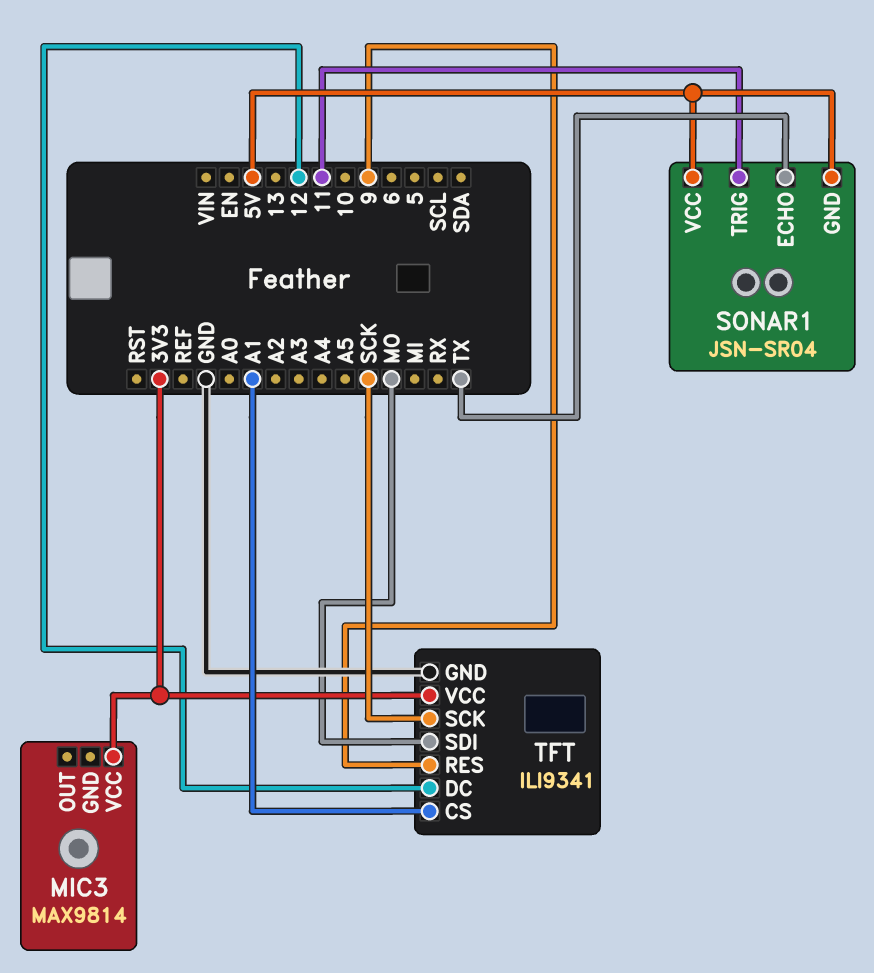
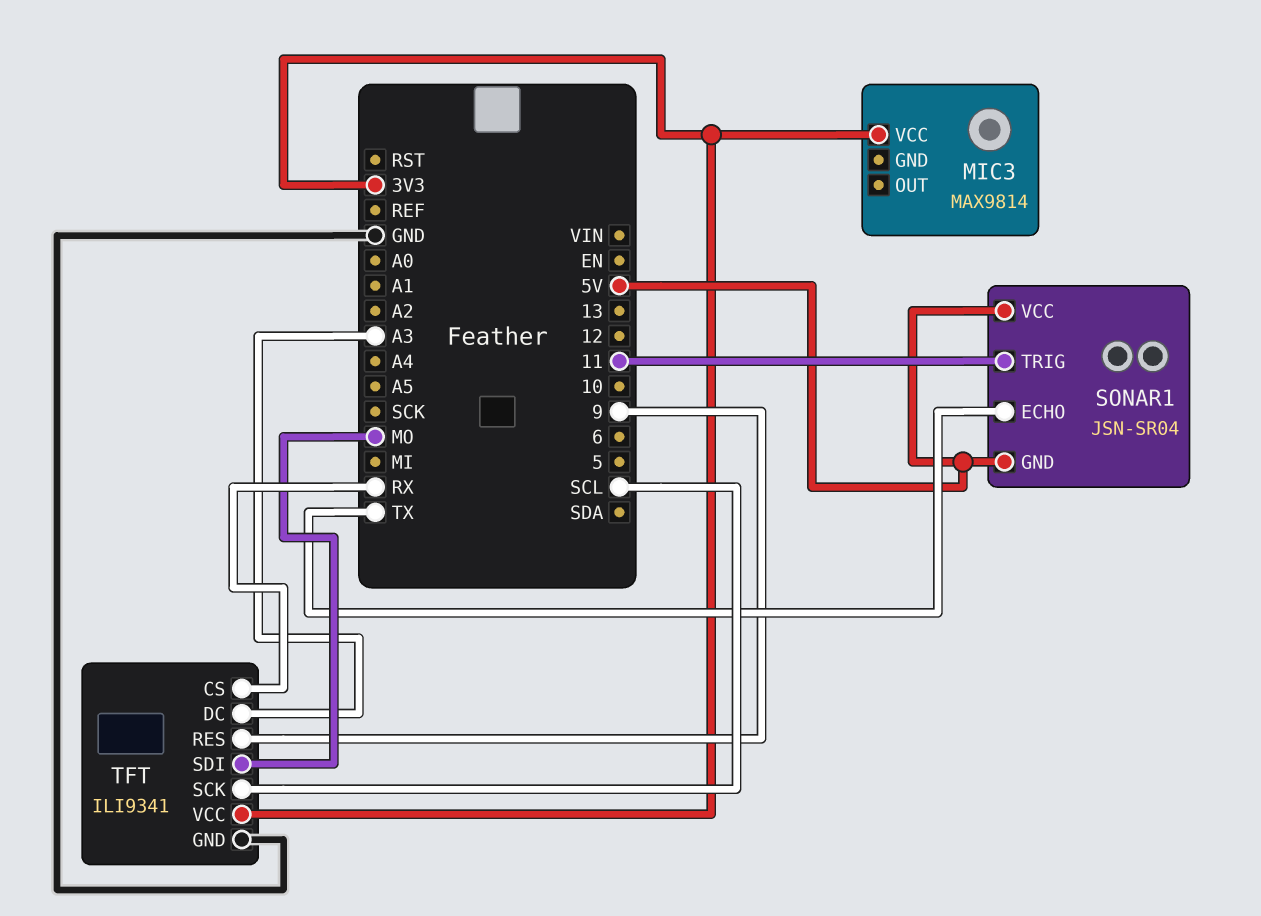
TFT pin CS: A1 -> RX
TFT pin DC: 12 -> A3
TFT pin SCK: SCK -> SCL

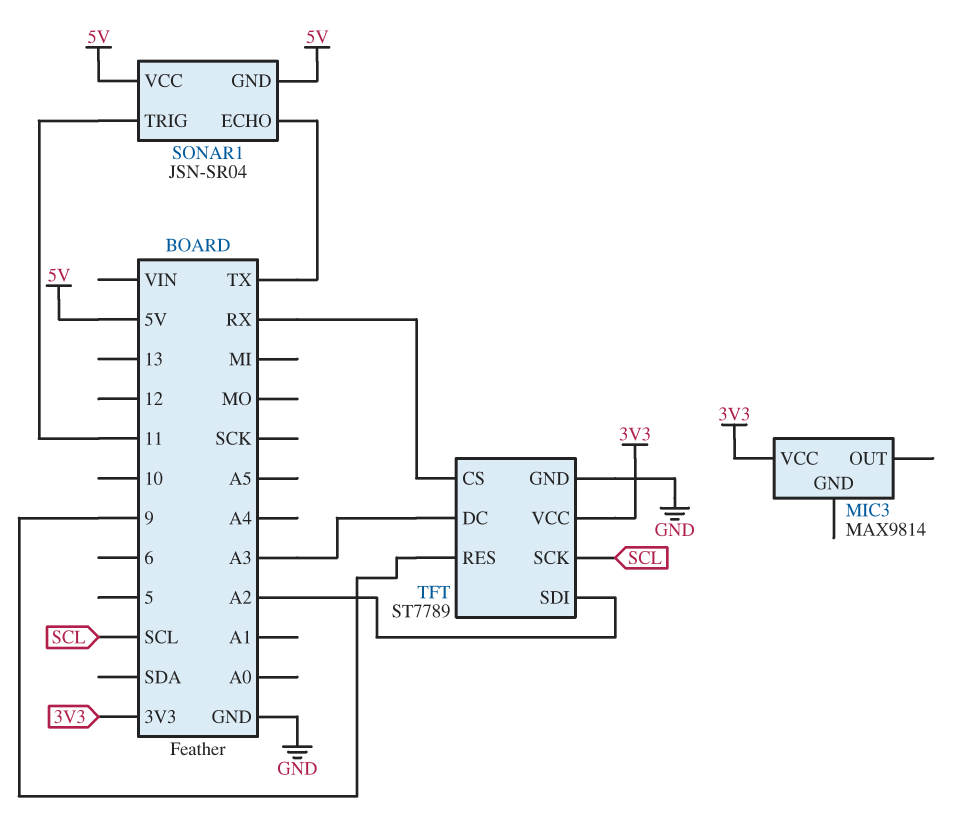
TFT: ILI9341 -> ST7789
TFT pin SDI: MO -> A2

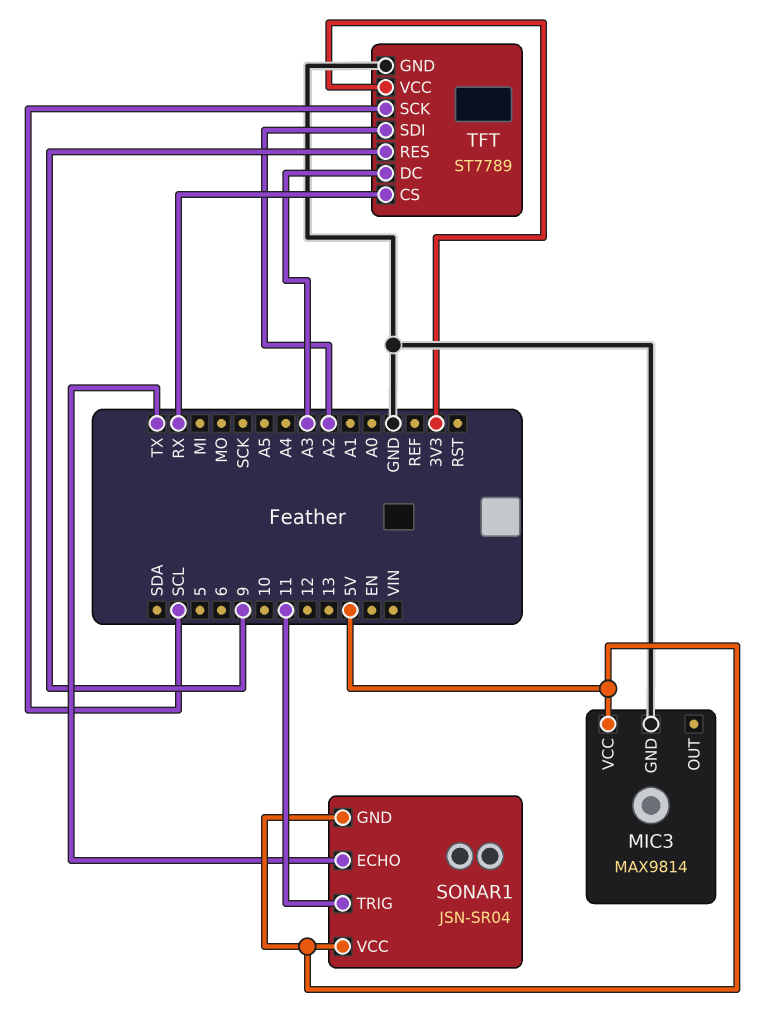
MIC3 pin GND: none -> GND
MIC3 pin VCC: 3V3 -> 5V

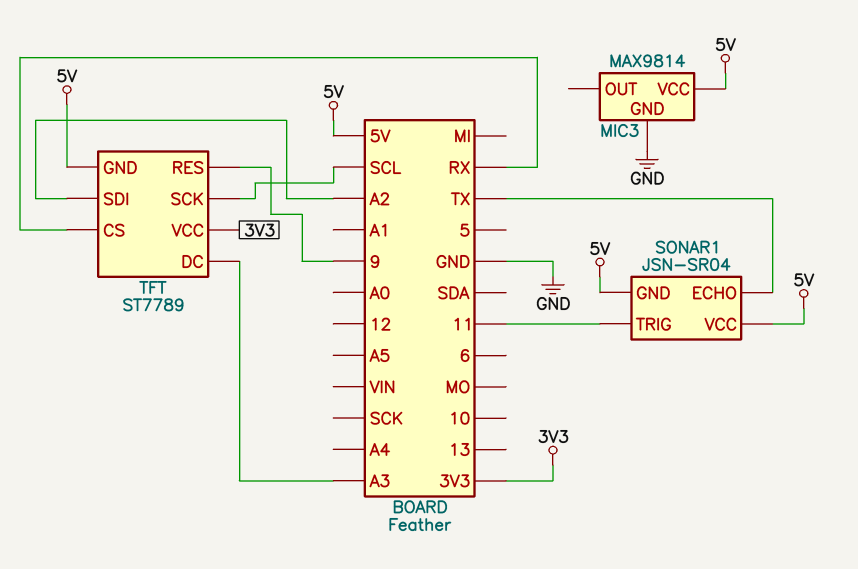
TFT pin GND: GND -> 5V

